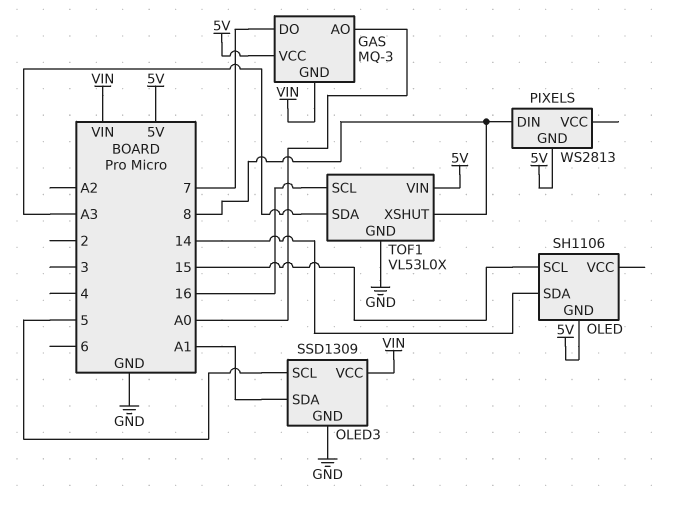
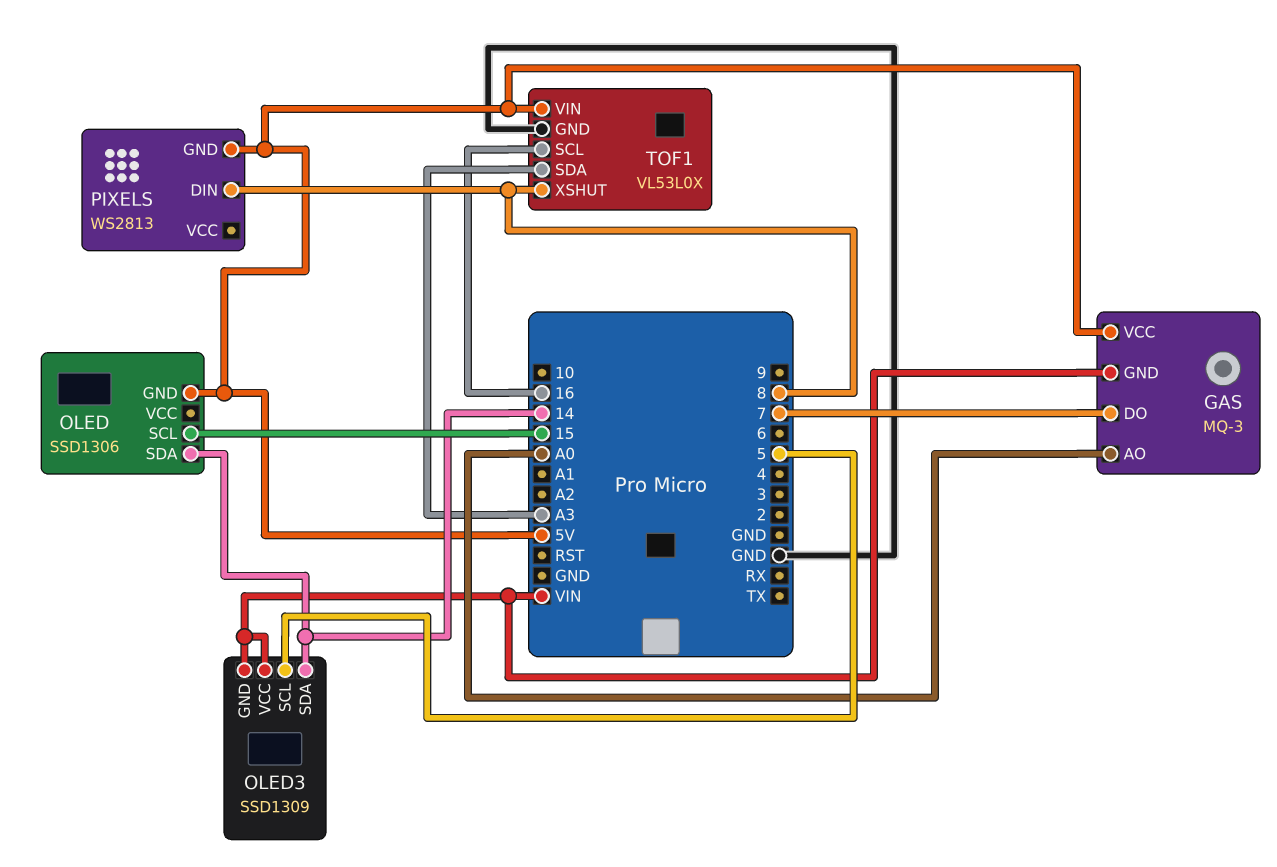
OLED: SH1106 -> SSD1306
OLED3 pin GND: GND -> VIN
OLED3 pin SDA: A1 -> 14

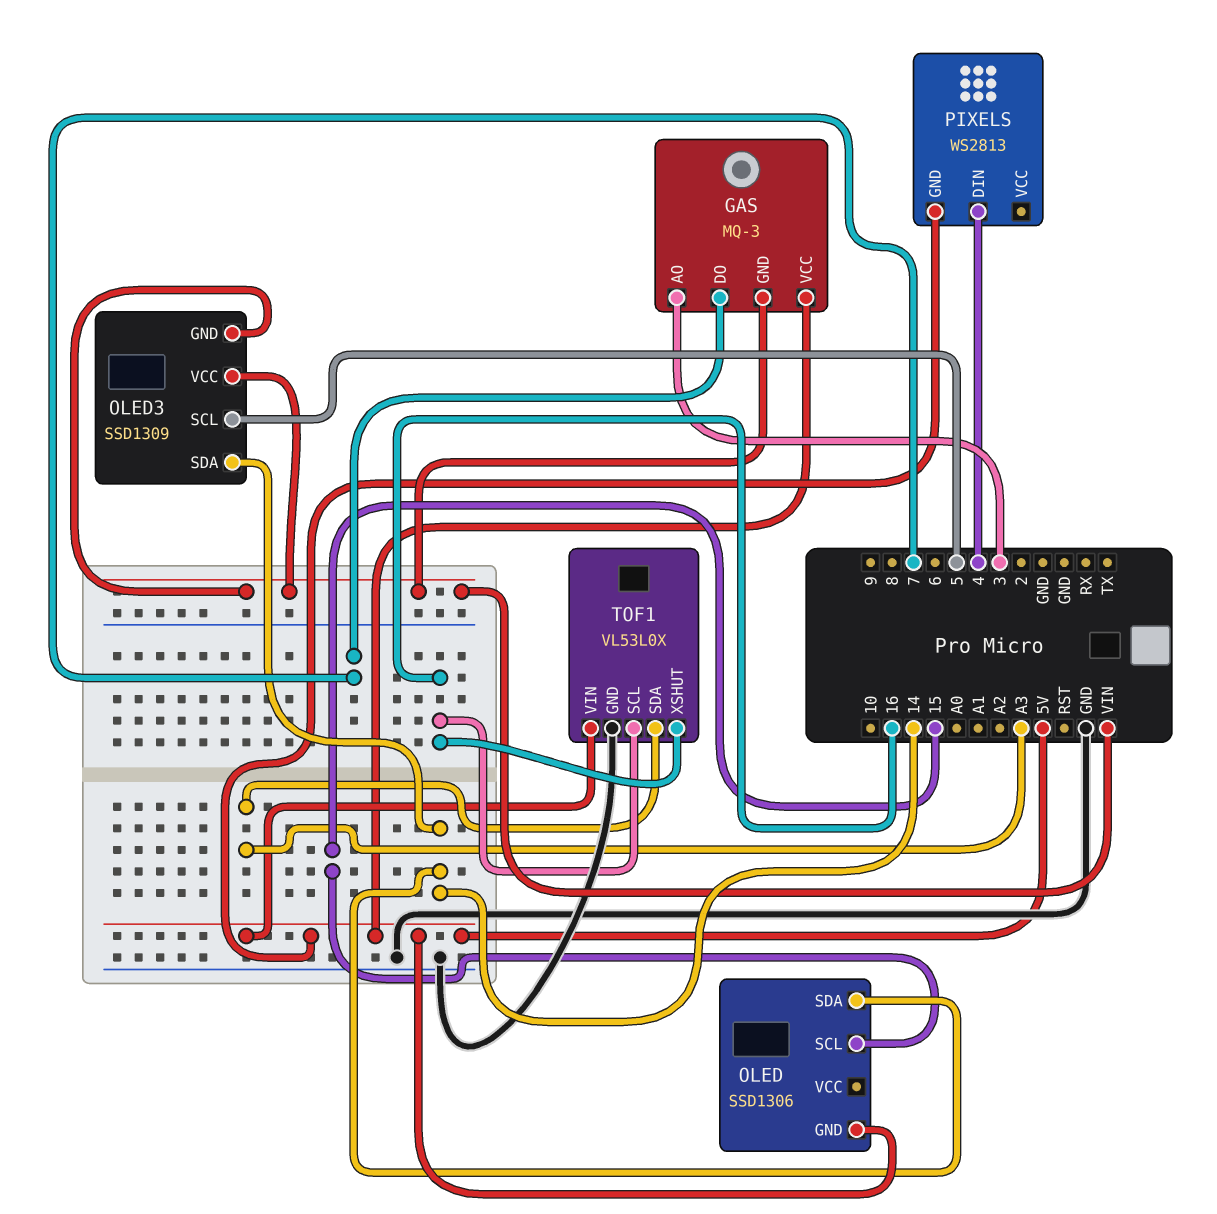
GAS pin AO: A0 -> 3
PIXELS pin DIN: 8 -> 4
TOF1 pin XSHUT: 8 -> 16

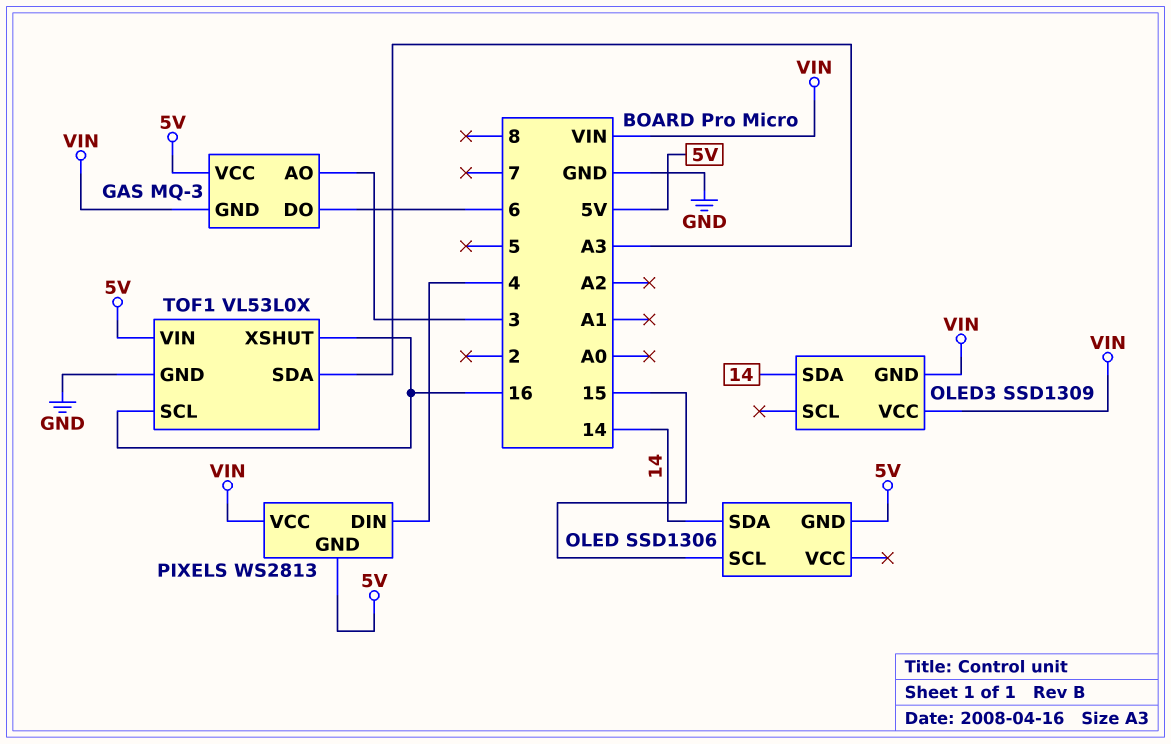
GAS pin DO: 7 -> 6
OLED3 pin SCL: 5 -> none
PIXELS pin VCC: none -> VIN

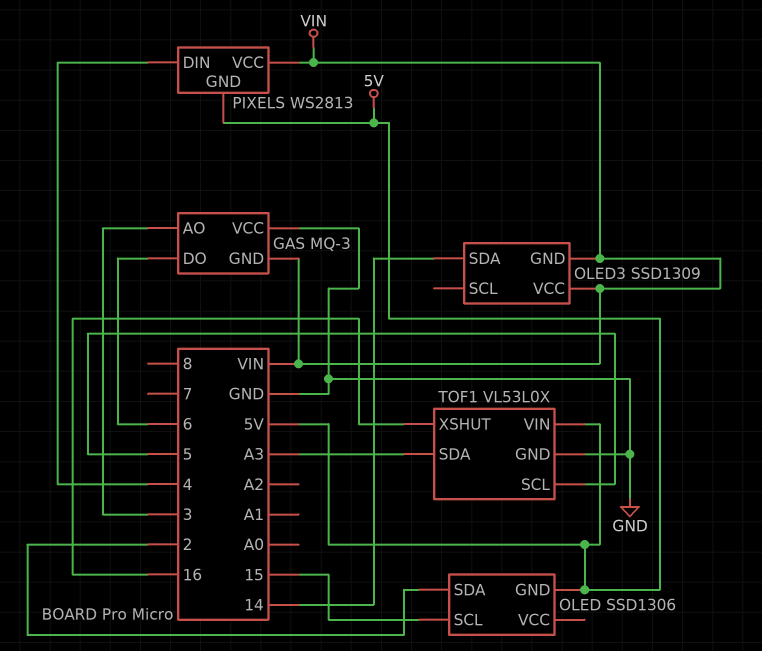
GAS pin VCC: 5V -> GND
OLED pin SDA: 14 -> 2
TOF1 pin SCL: 16 -> 5

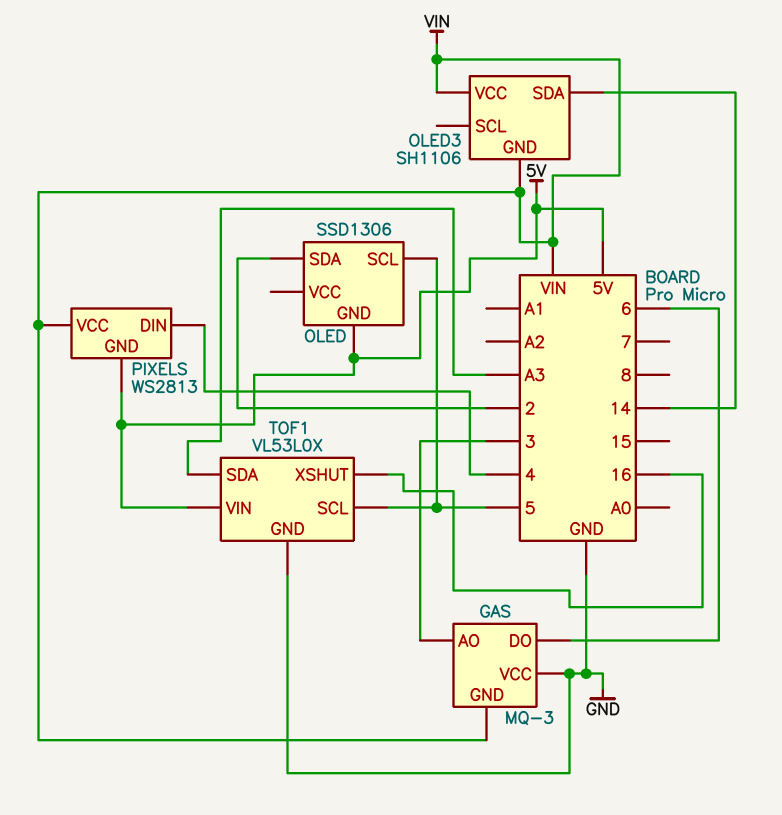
OLED pin SCL: 15 -> 5
OLED3: SSD1309 -> SH1106

